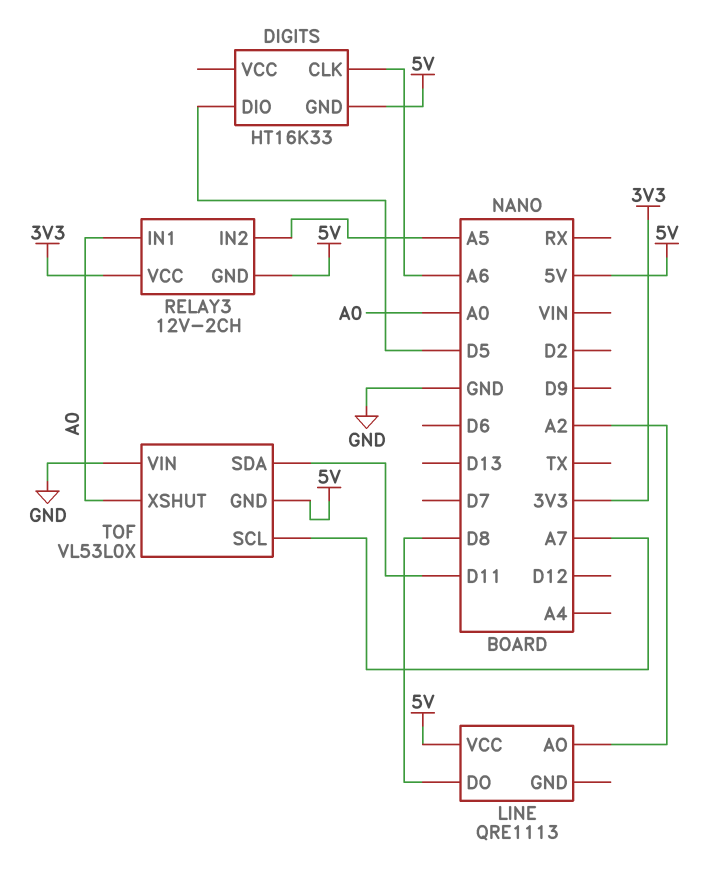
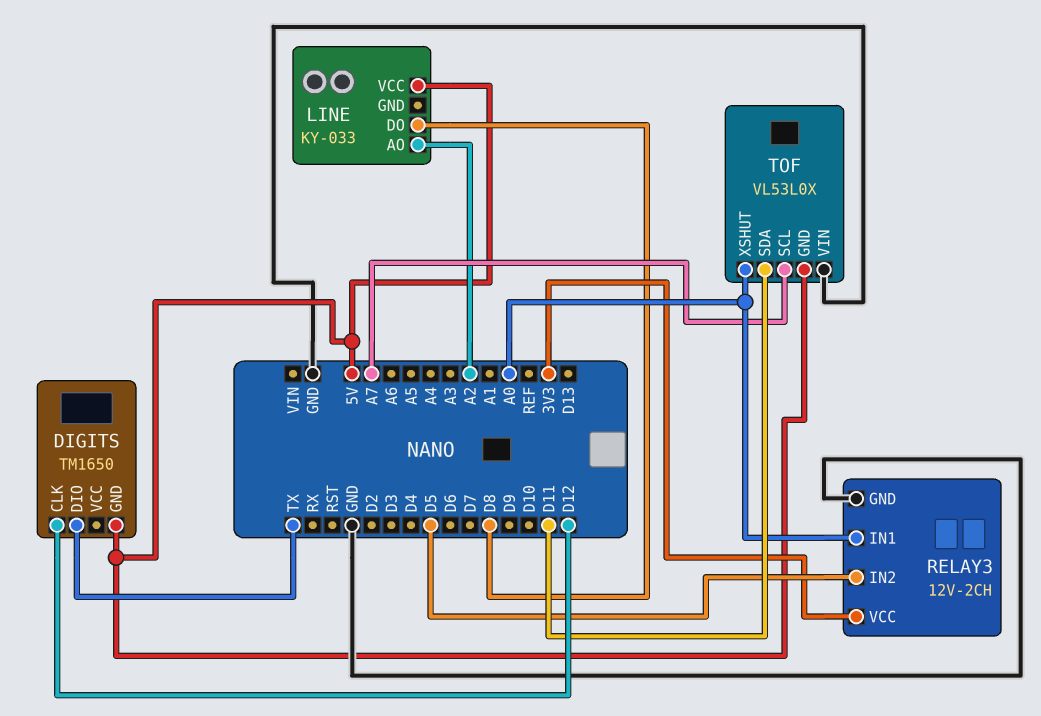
DIGITS: HT16K33 -> TM1650
DIGITS pin CLK: A6 -> D12
DIGITS pin DIO: D5 -> TX
LINE: QRE1113 -> KY-033
RELAY3 pin GND: 5V -> GND
RELAY3 pin IN2: A5 -> D5

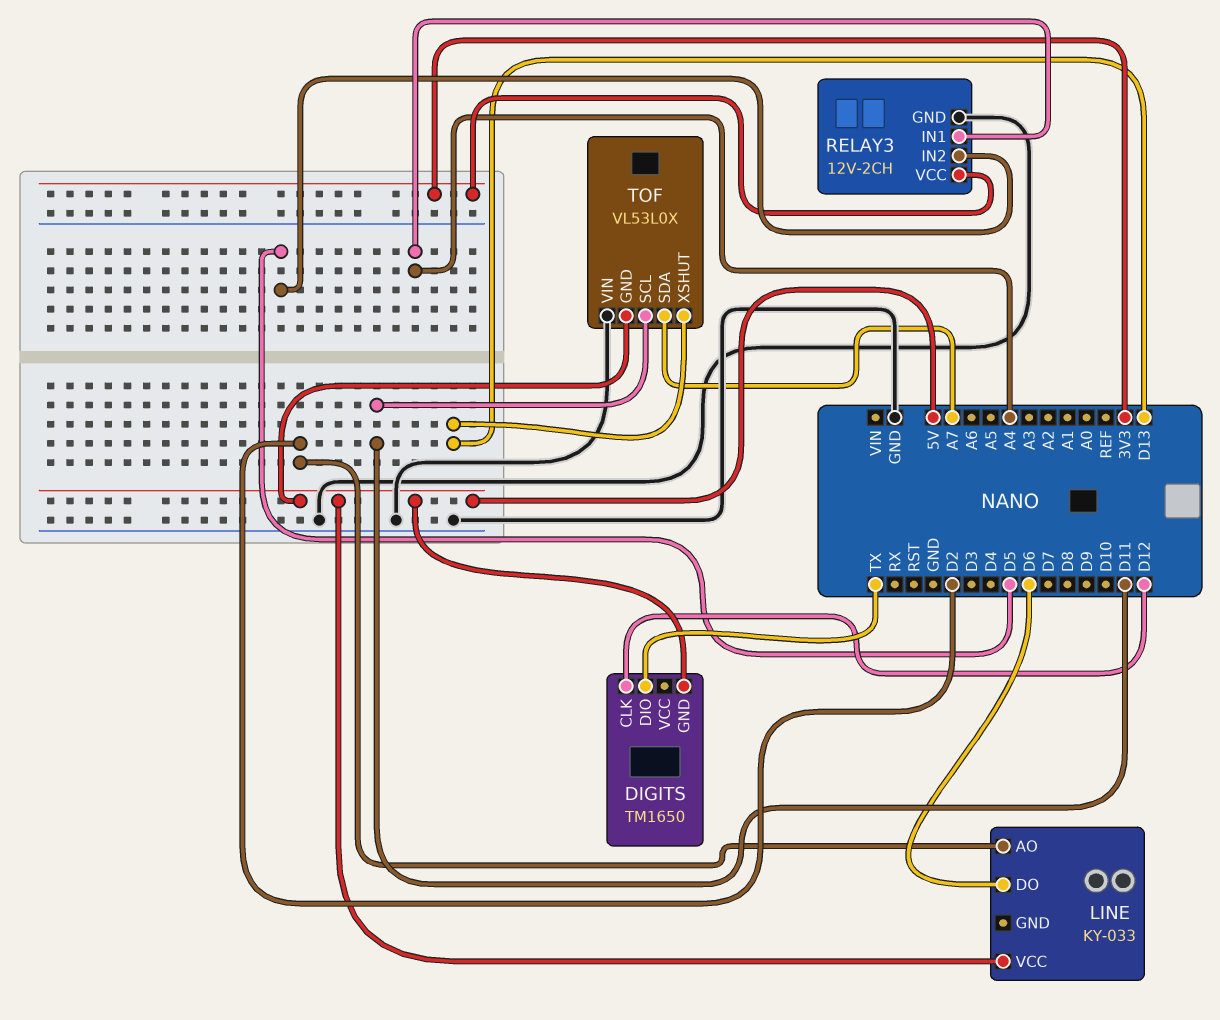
LINE pin AO: A2 -> D2
LINE pin DO: D8 -> D6
RELAY3 pin IN1: A0 -> A4
TOF pin SCL: A7 -> D11
TOF pin SDA: D11 -> A7
TOF pin XSHUT: A0 -> D13

